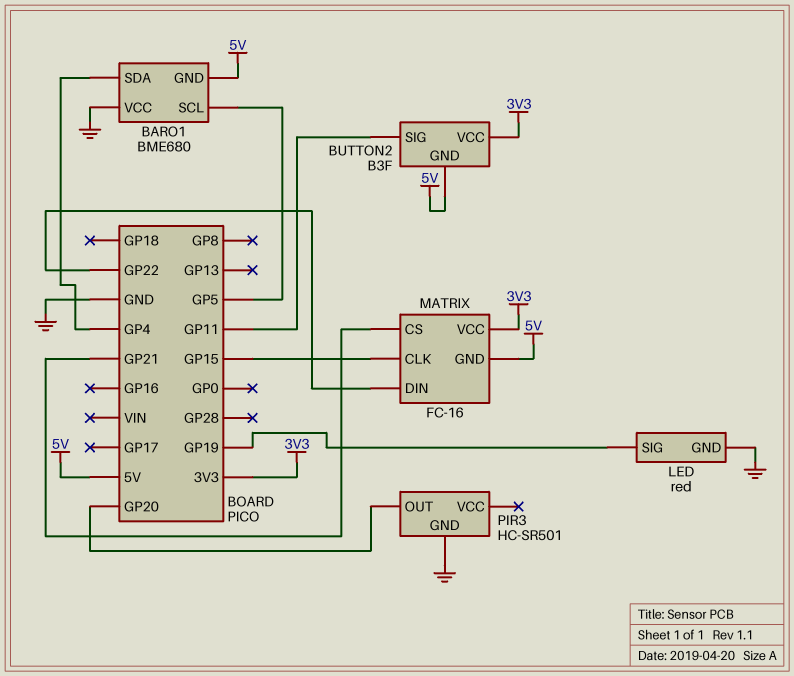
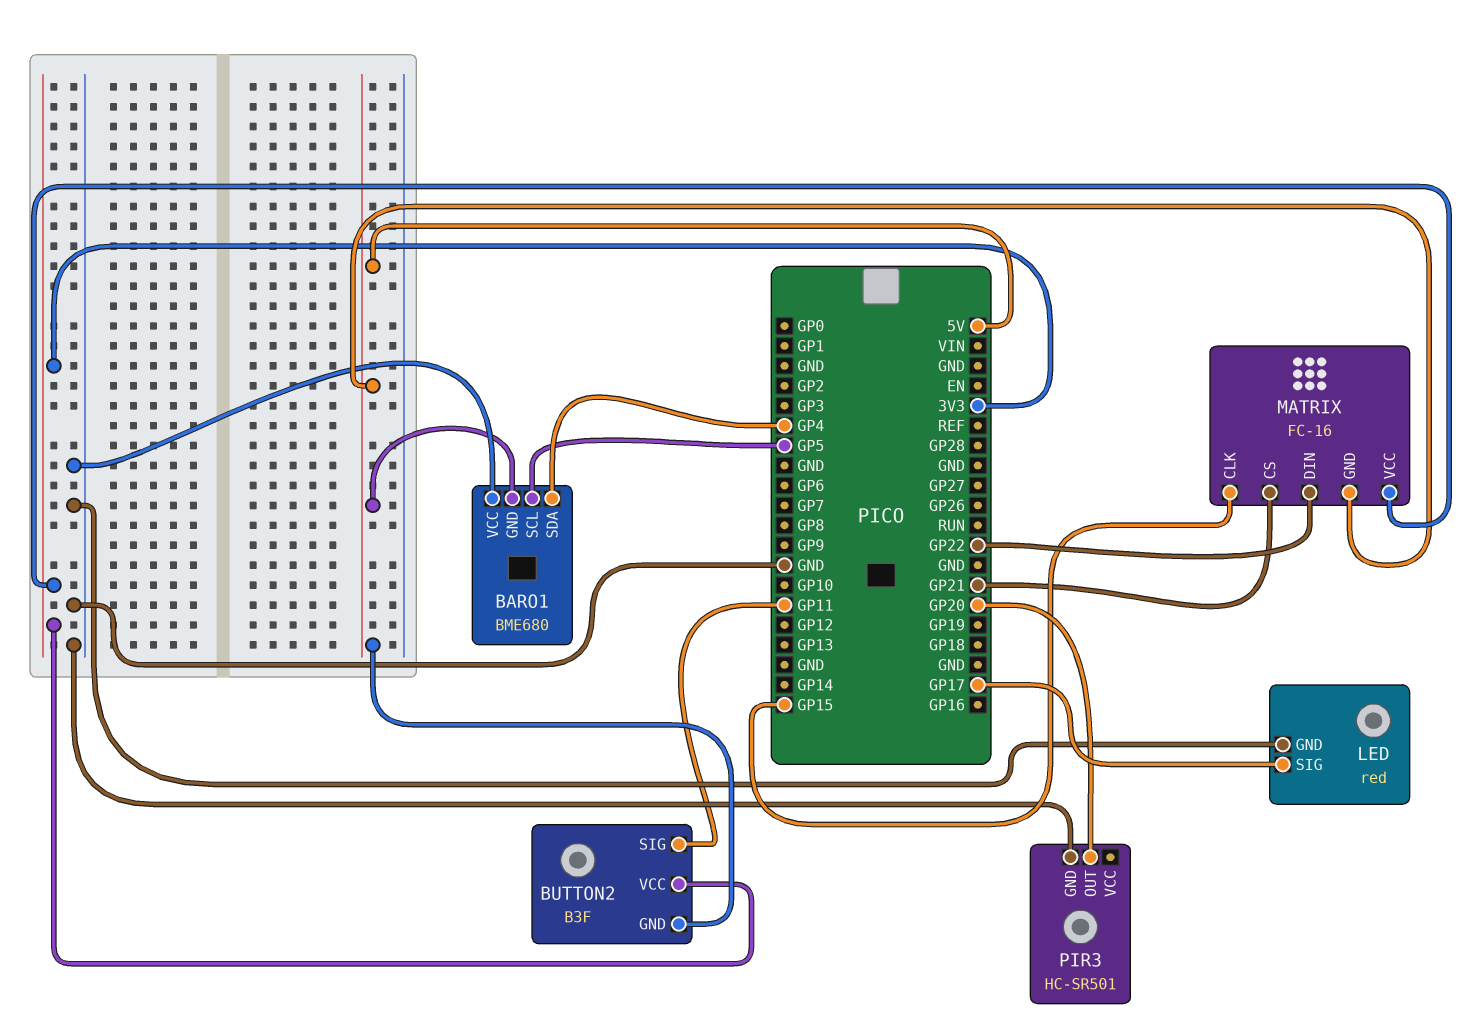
LED pin SIG: GP19 -> GP17

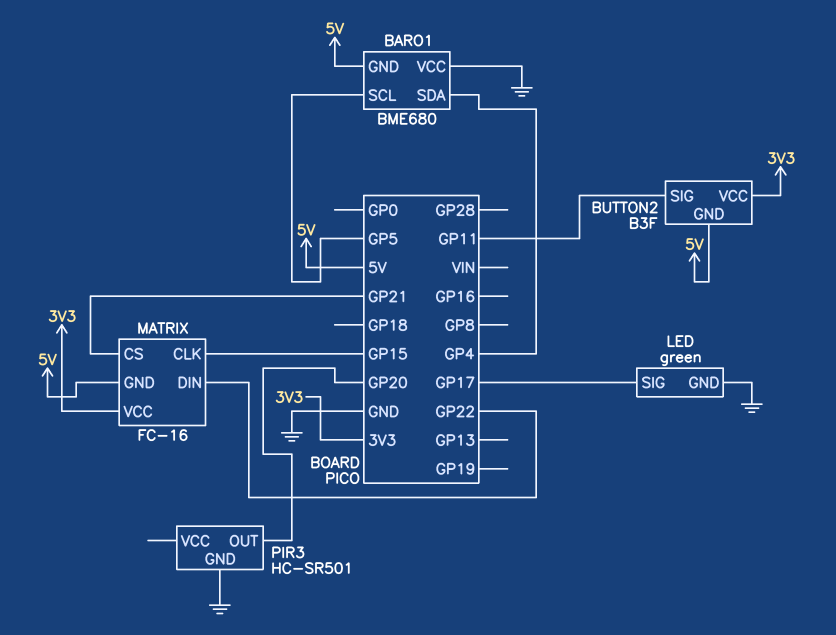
LED: red -> green

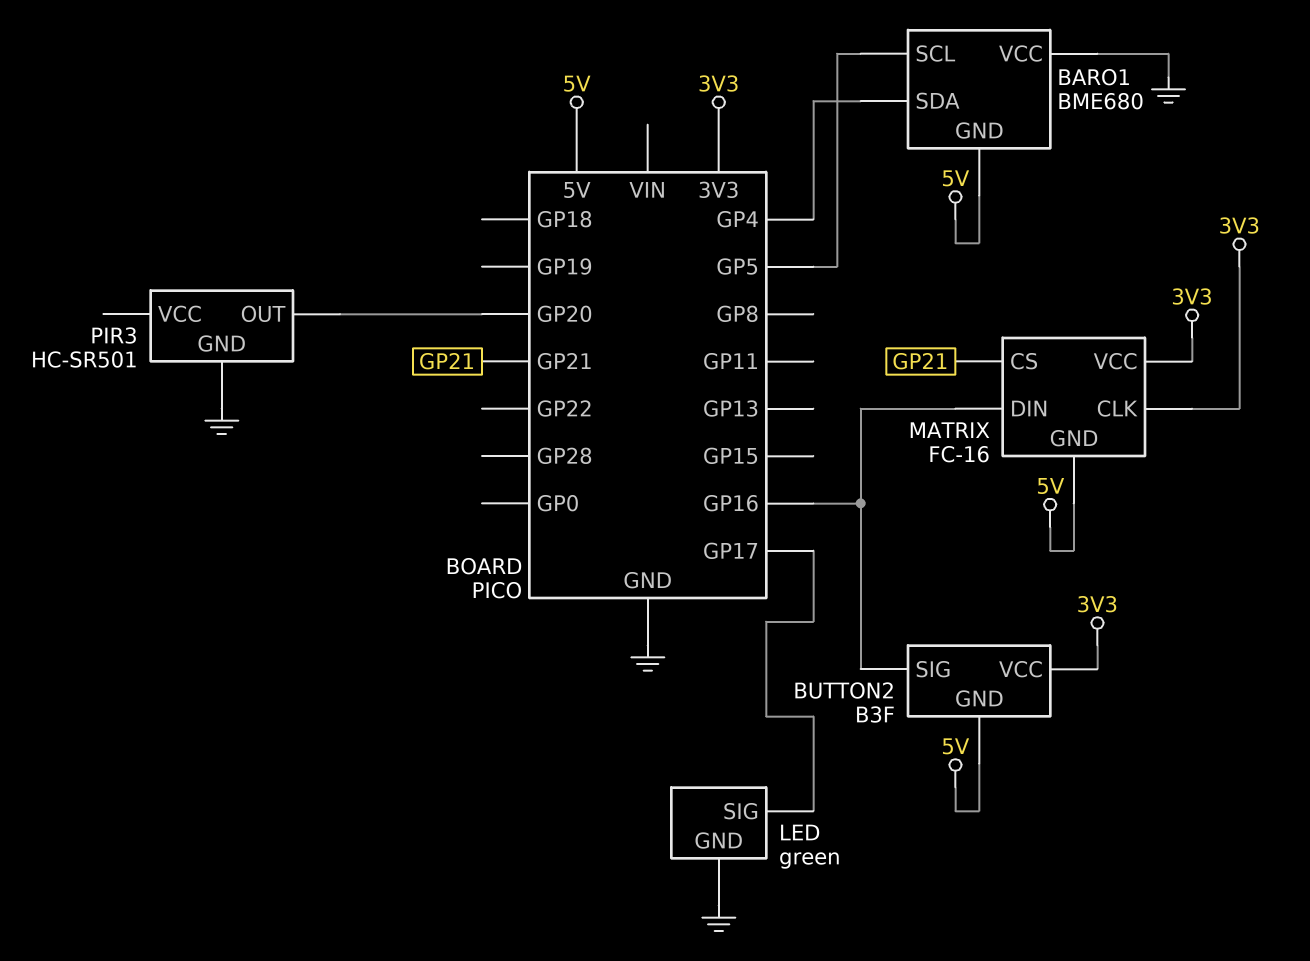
BUTTON2 pin SIG: GP11 -> GP16
MATRIX pin CLK: GP15 -> 3V3
MATRIX pin DIN: GP22 -> GP16

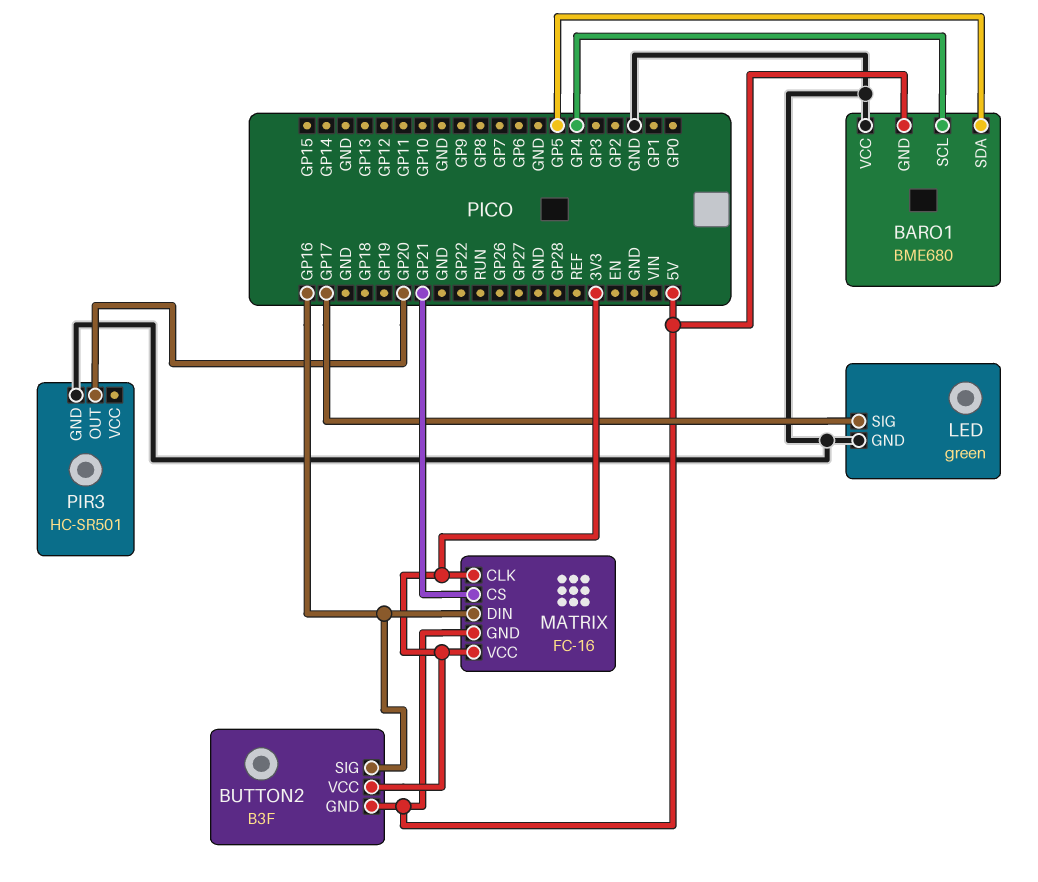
BARO1 pin SCL: GP5 -> GP4
BARO1 pin SDA: GP4 -> GP5

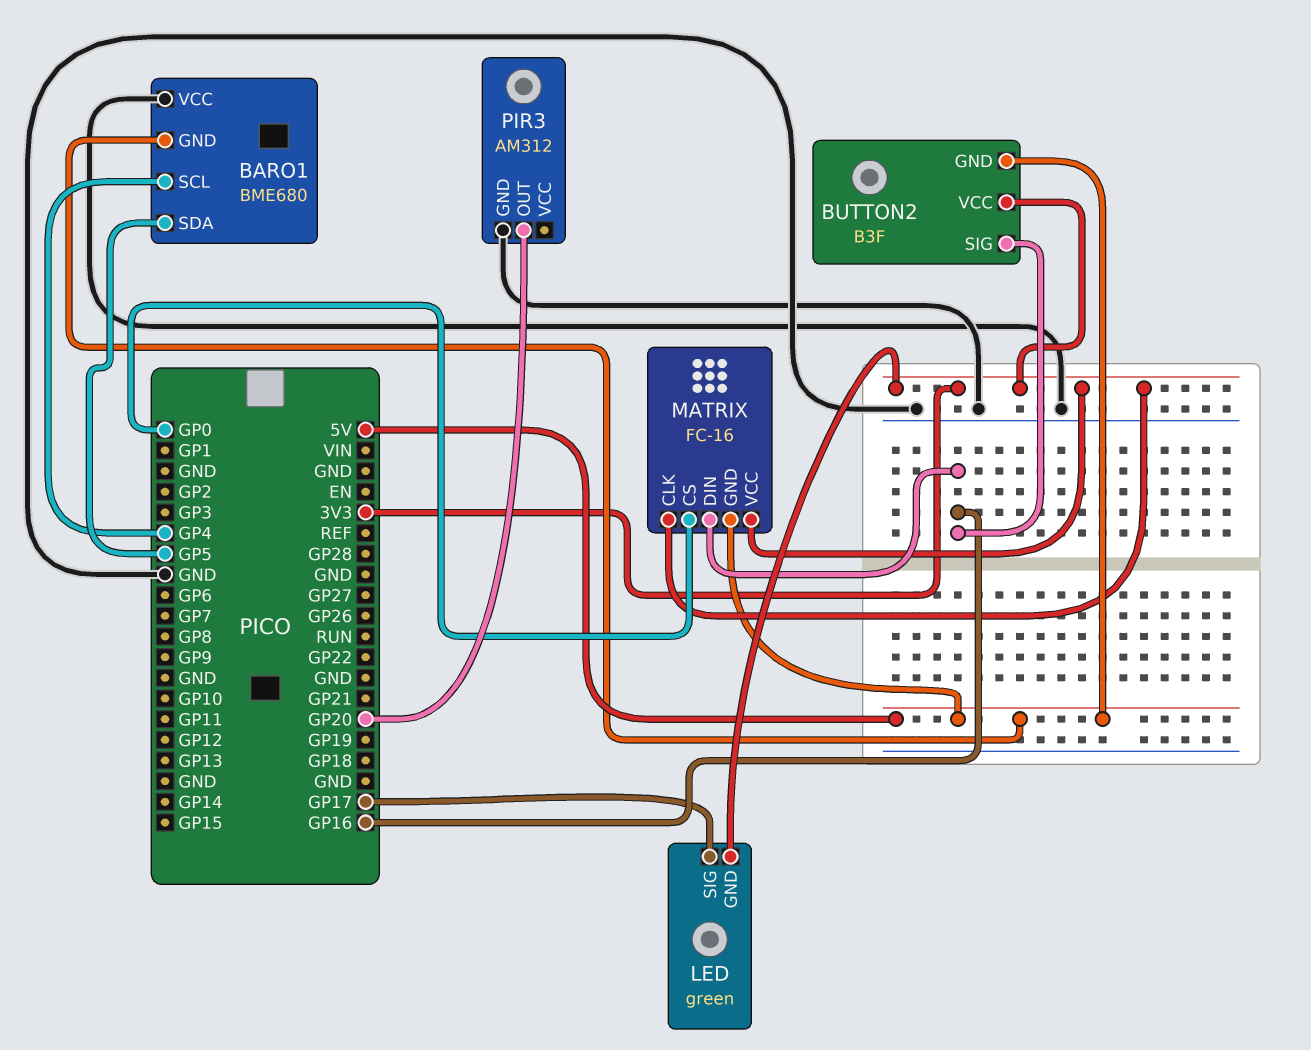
LED pin GND: GND -> 3V3
MATRIX pin CS: GP21 -> GP0
PIR3: HC-SR501 -> AM312

